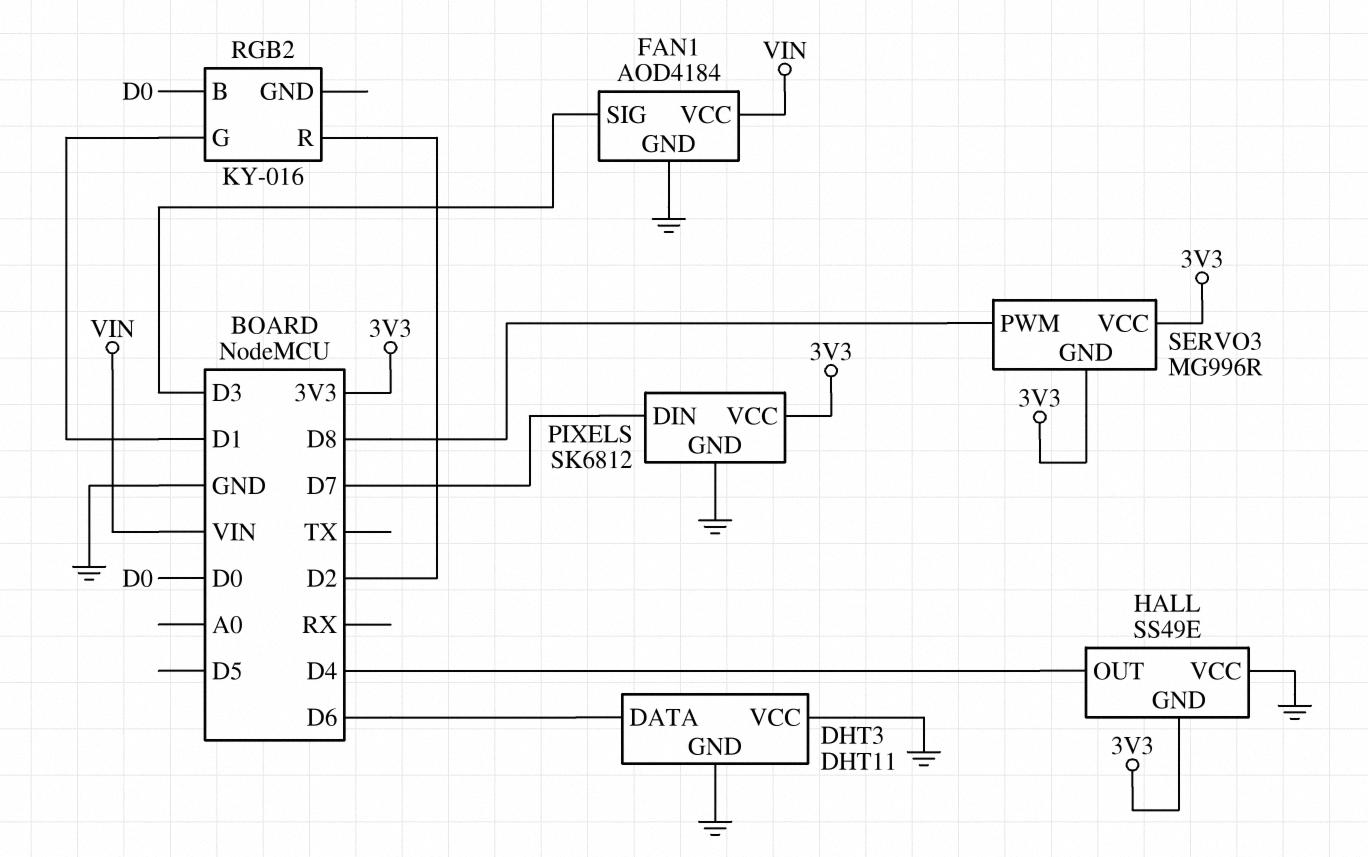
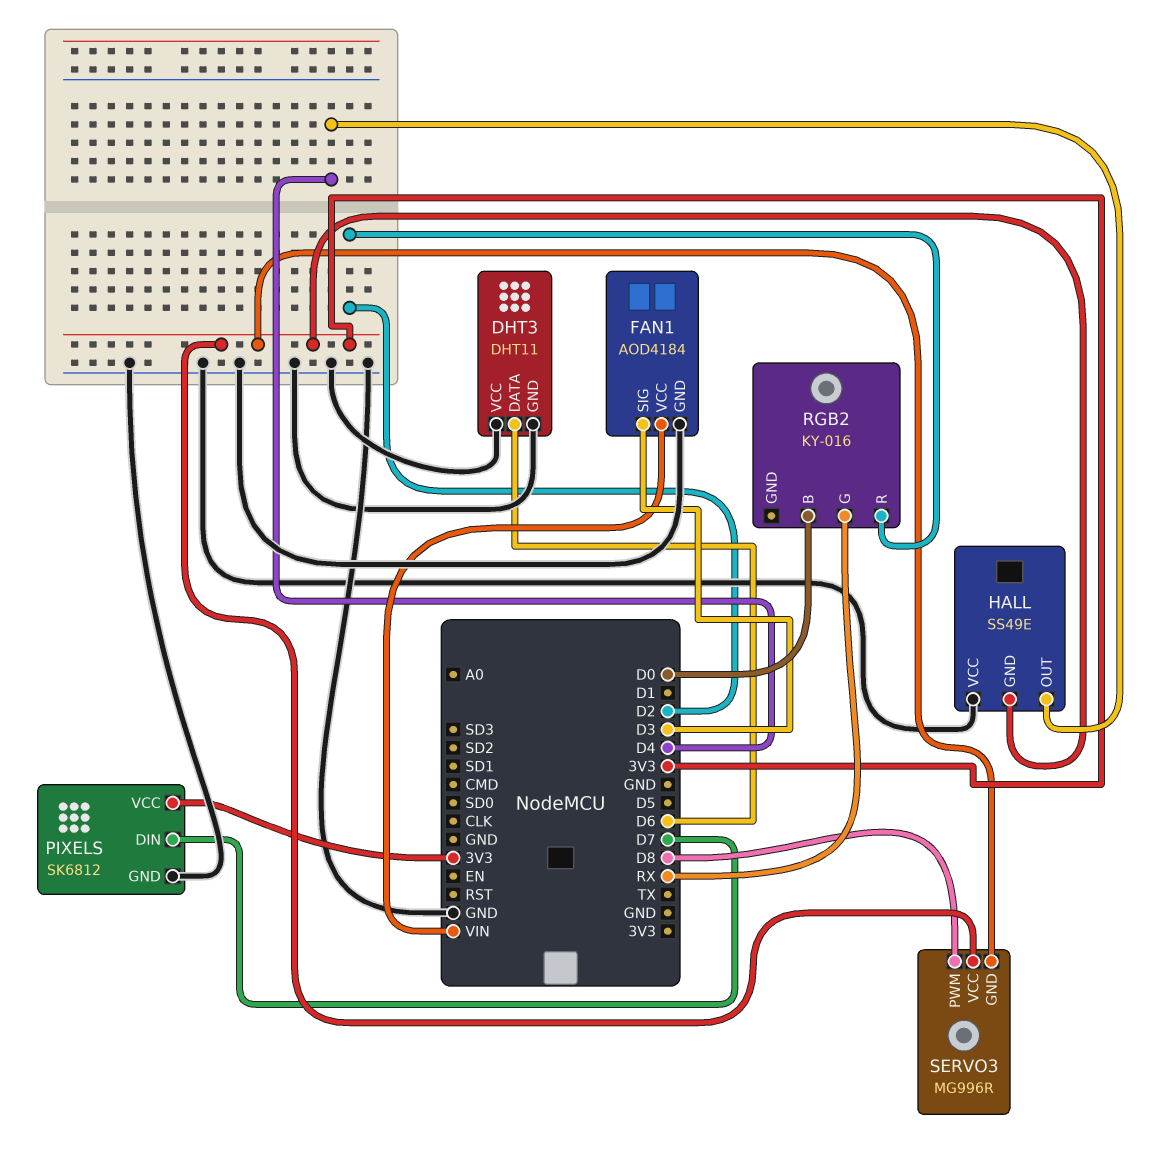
RGB2 pin G: D1 -> RX

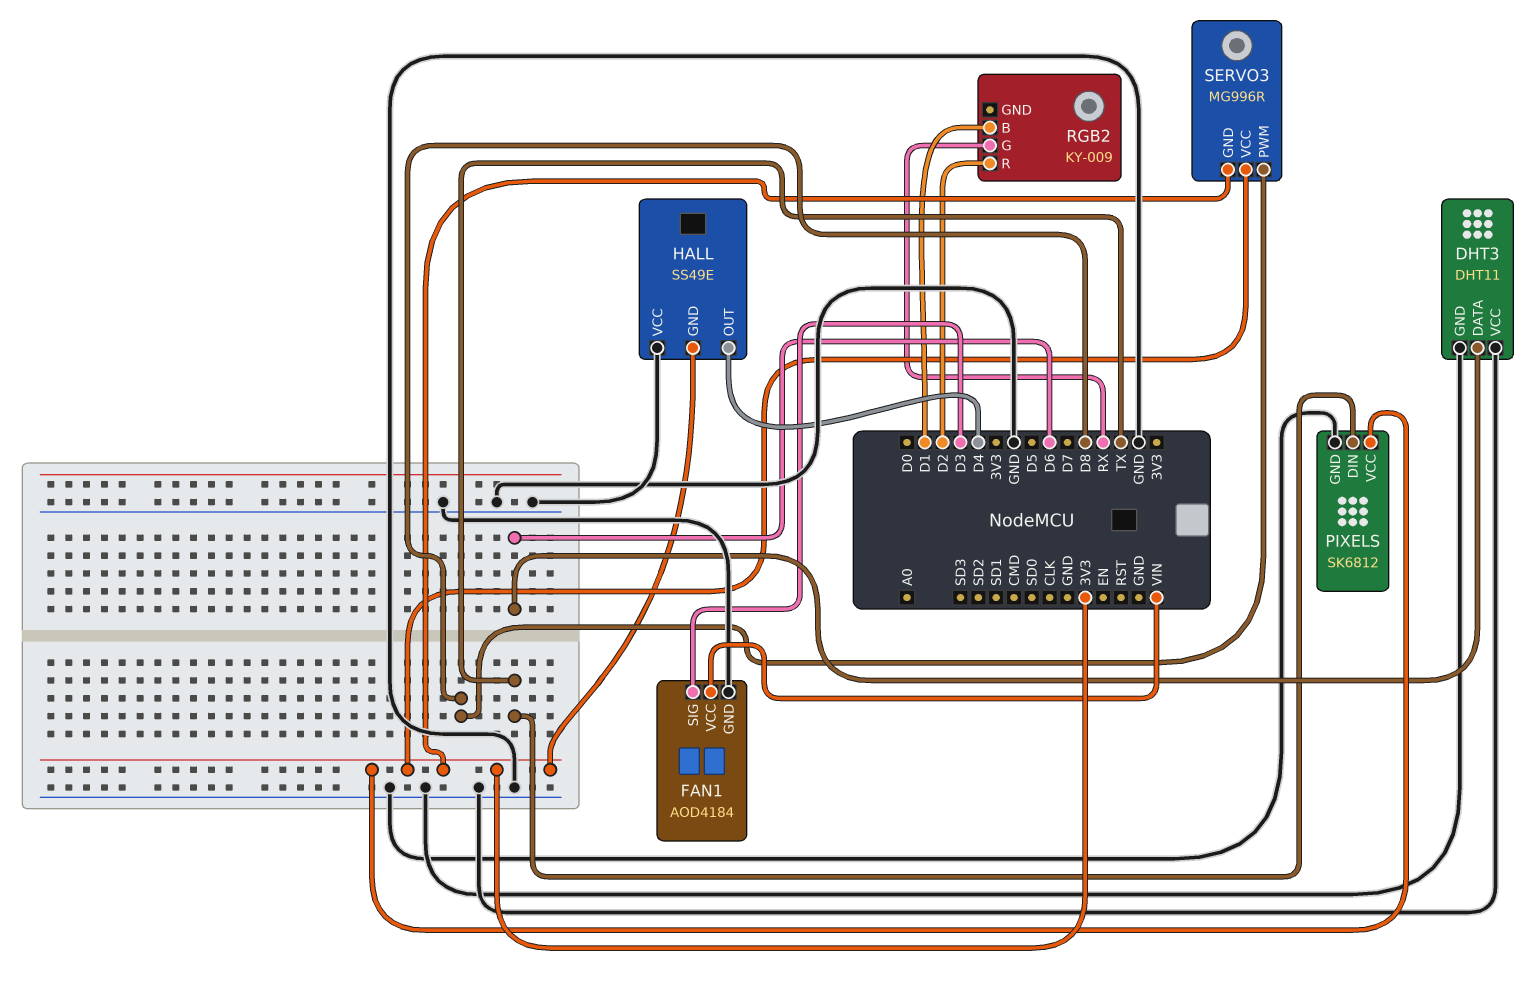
PIXELS pin DIN: D7 -> TX
RGB2: KY-016 -> KY-009
RGB2 pin B: D0 -> D1

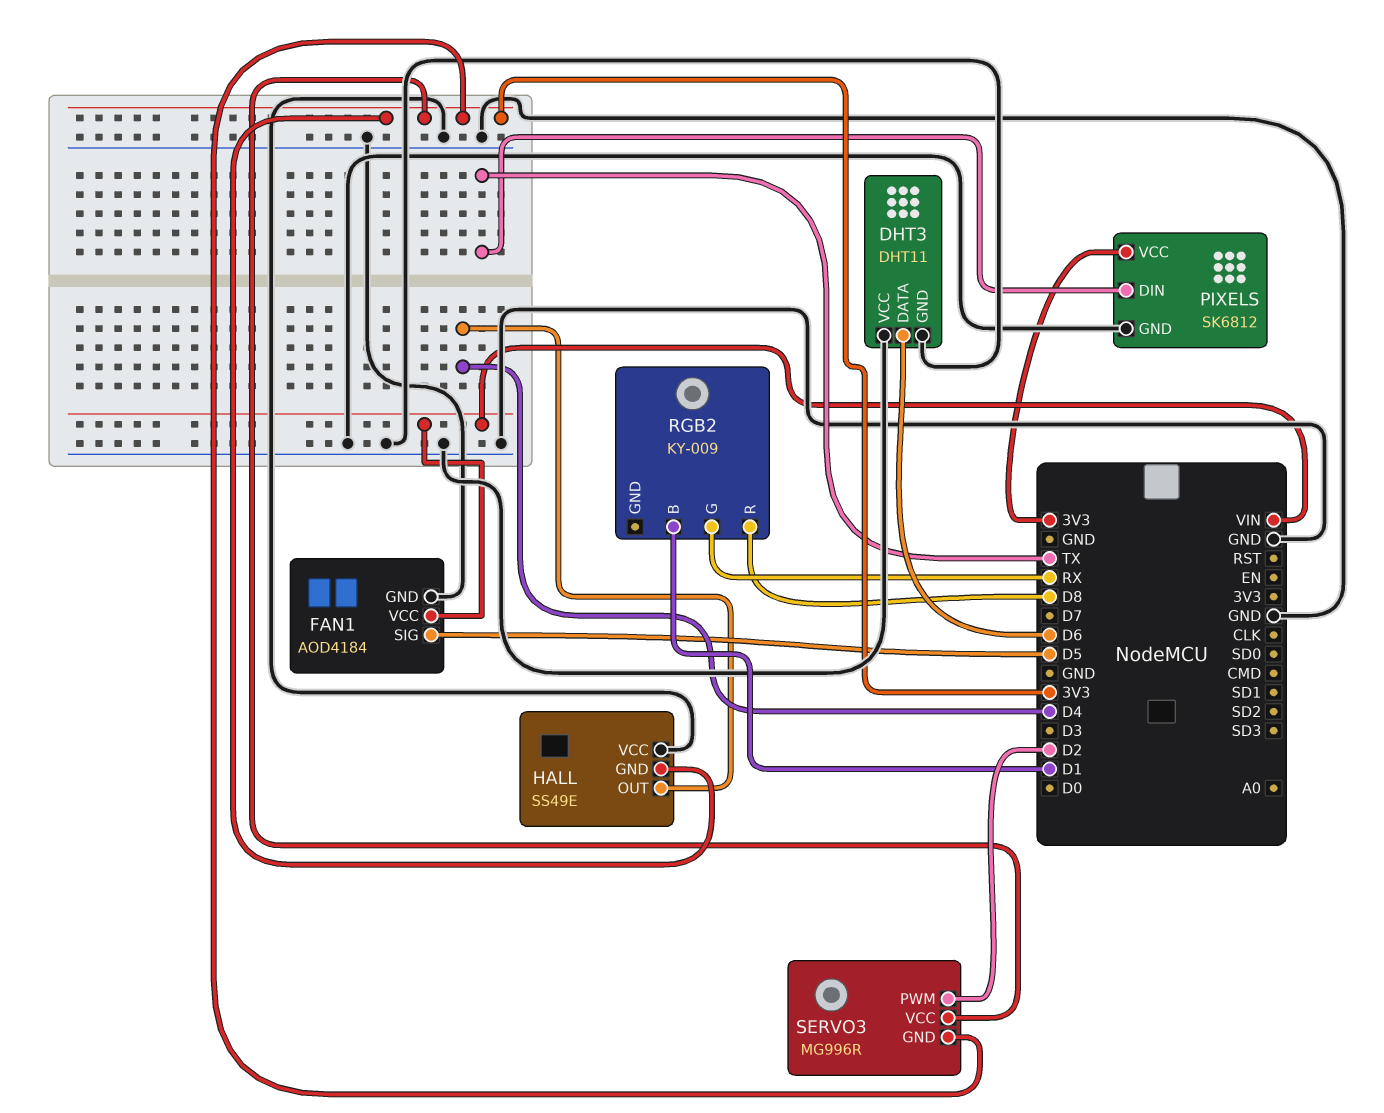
FAN1 pin SIG: D3 -> D5
RGB2 pin R: D2 -> D8
SERVO3 pin PWM: D8 -> D2

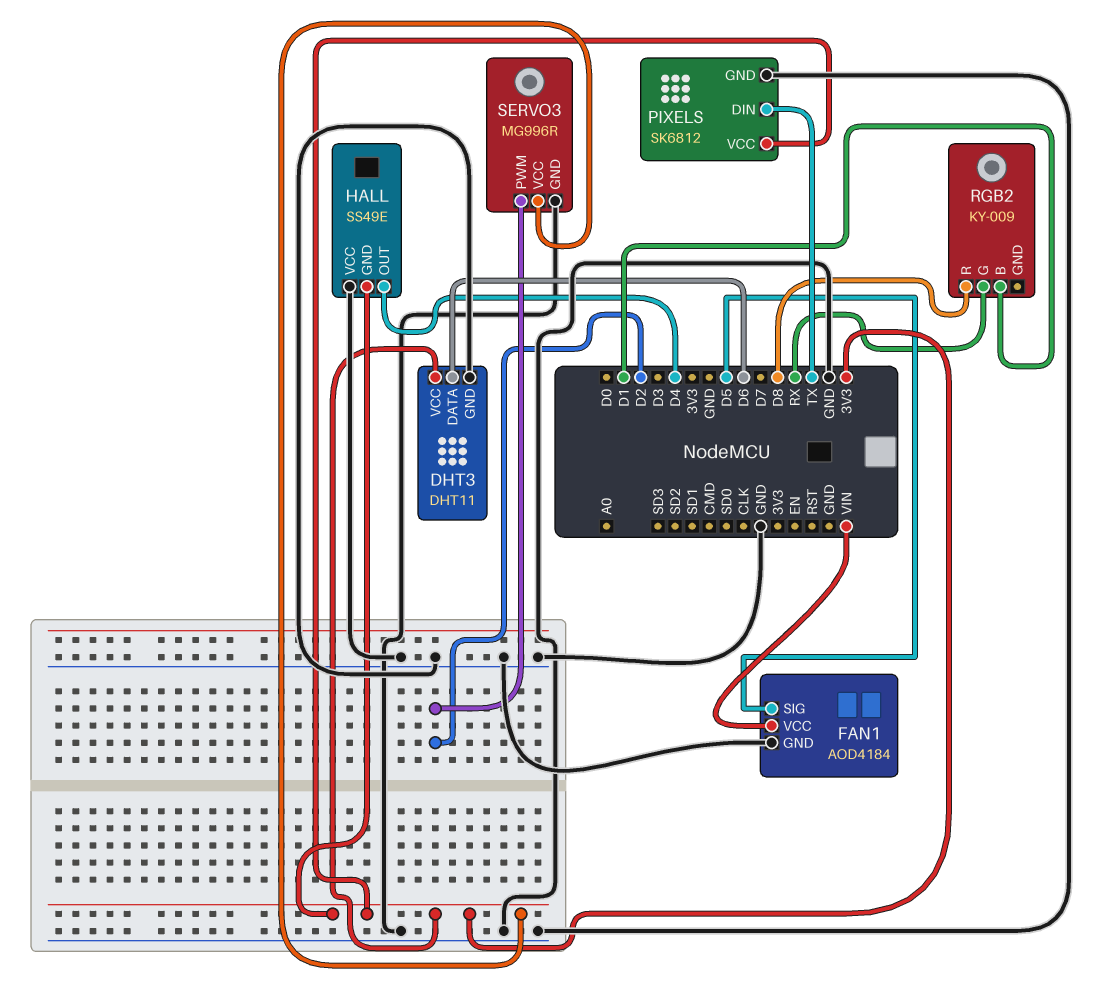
DHT3 pin VCC: GND -> 3V3
SERVO3 pin GND: 3V3 -> GND

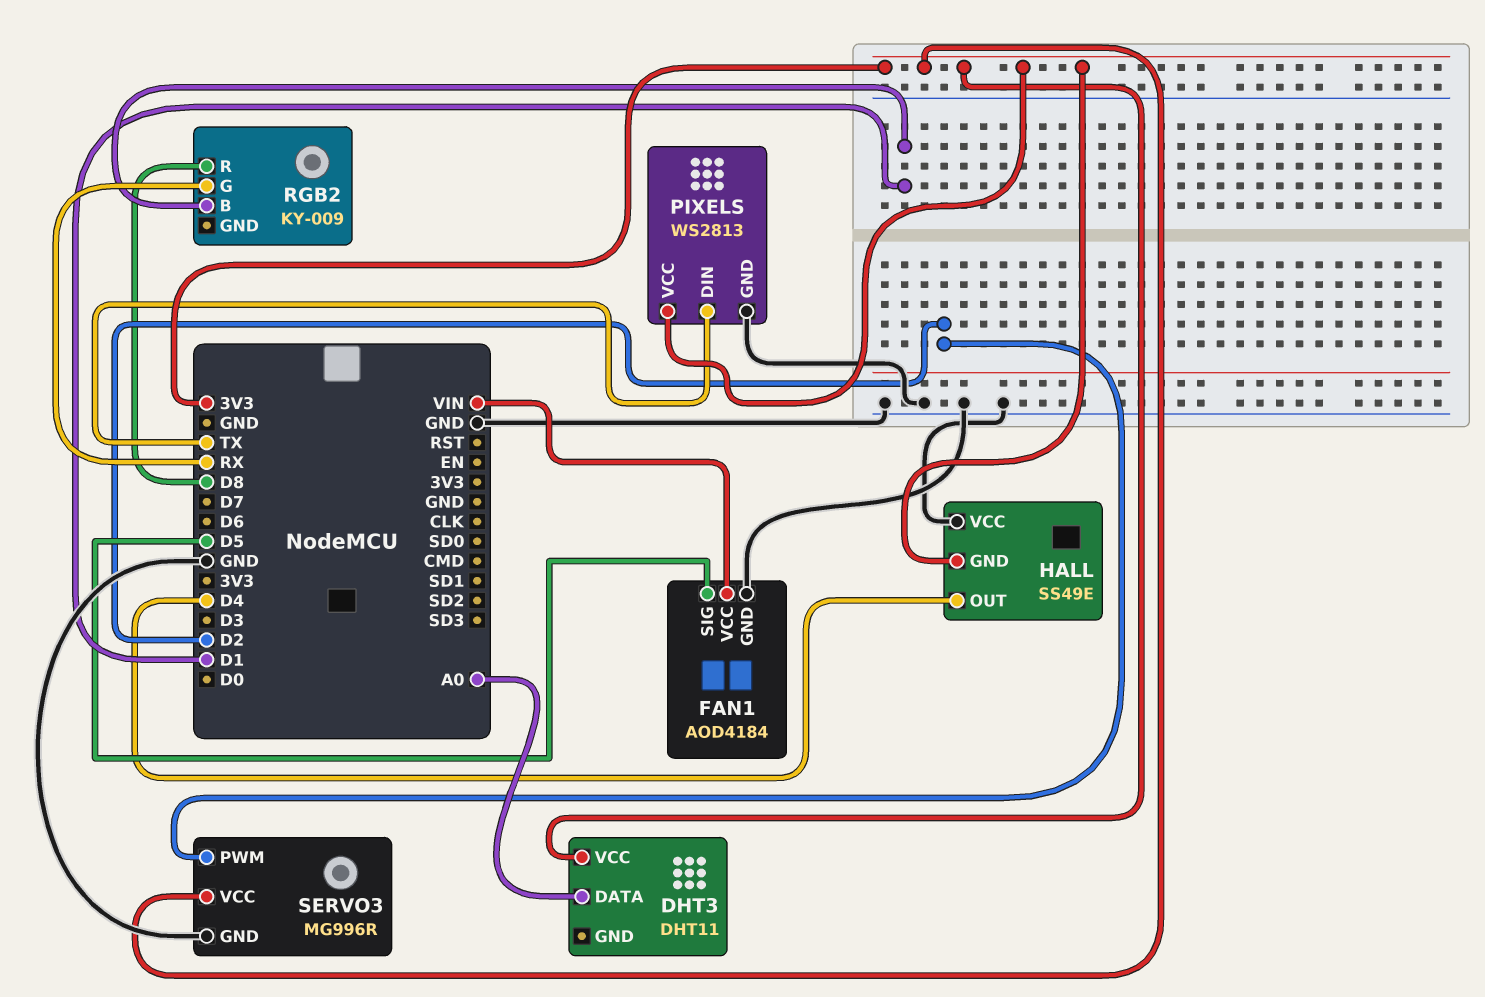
DHT3 pin DATA: D6 -> A0
DHT3 pin GND: GND -> none
PIXELS: SK6812 -> WS2813

